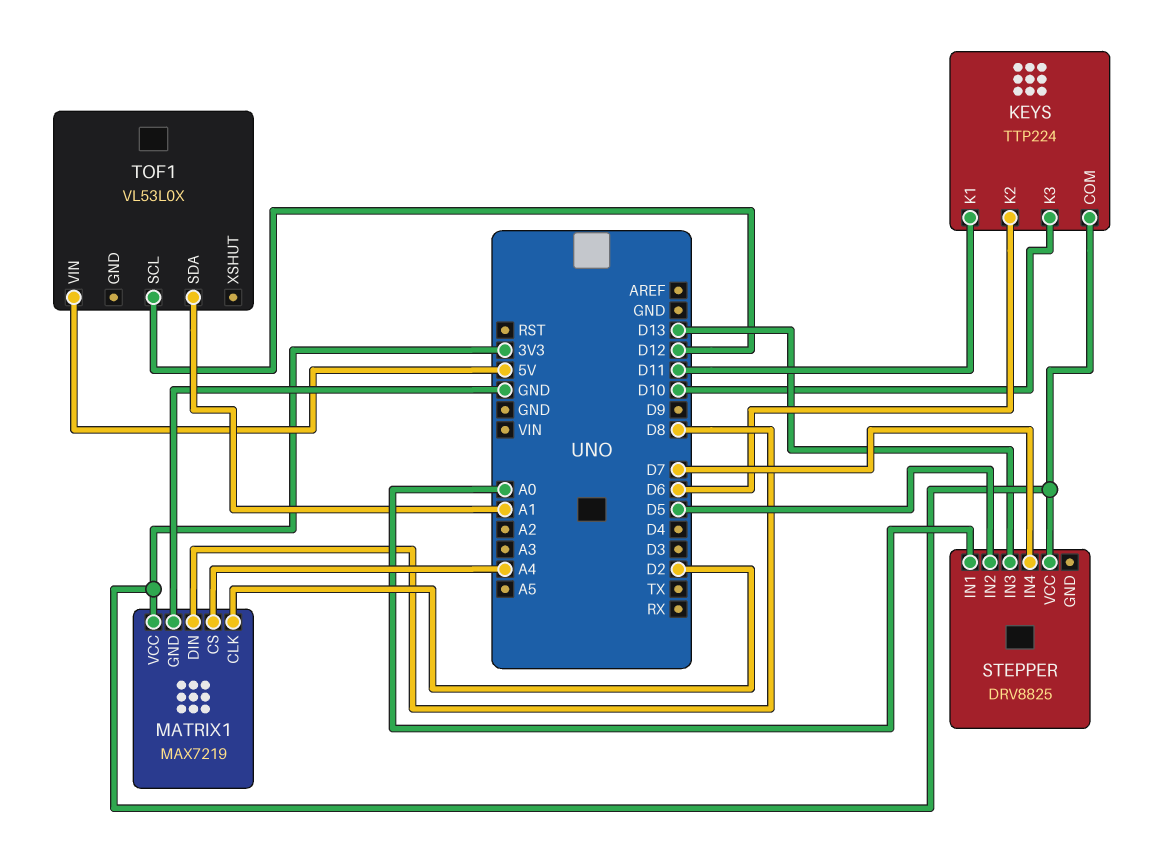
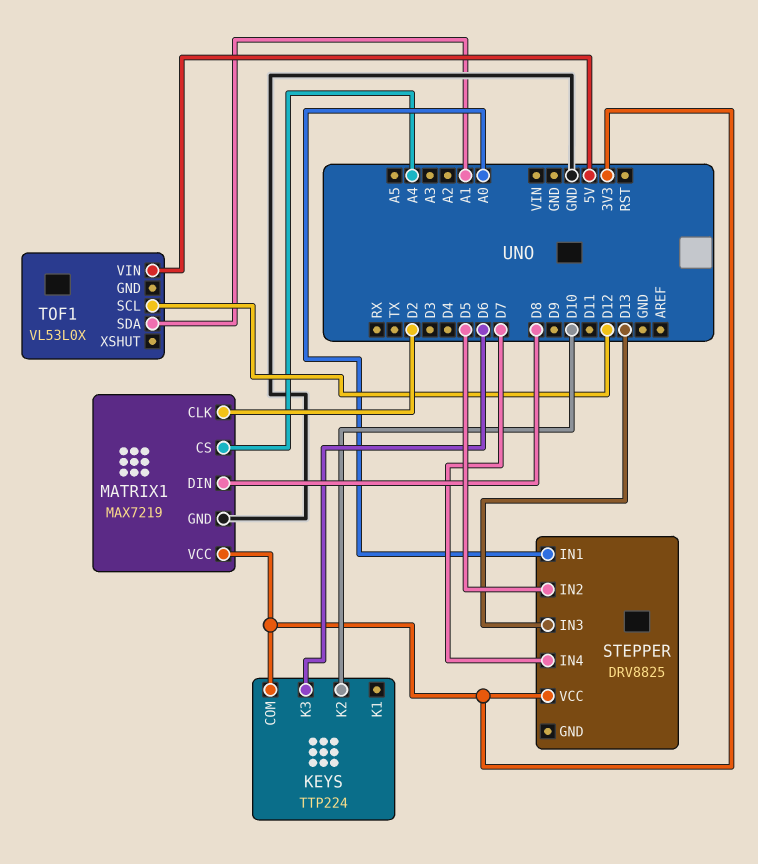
KEYS pin K1: D11 -> none
KEYS pin K2: D6 -> D10
KEYS pin K3: D10 -> D6

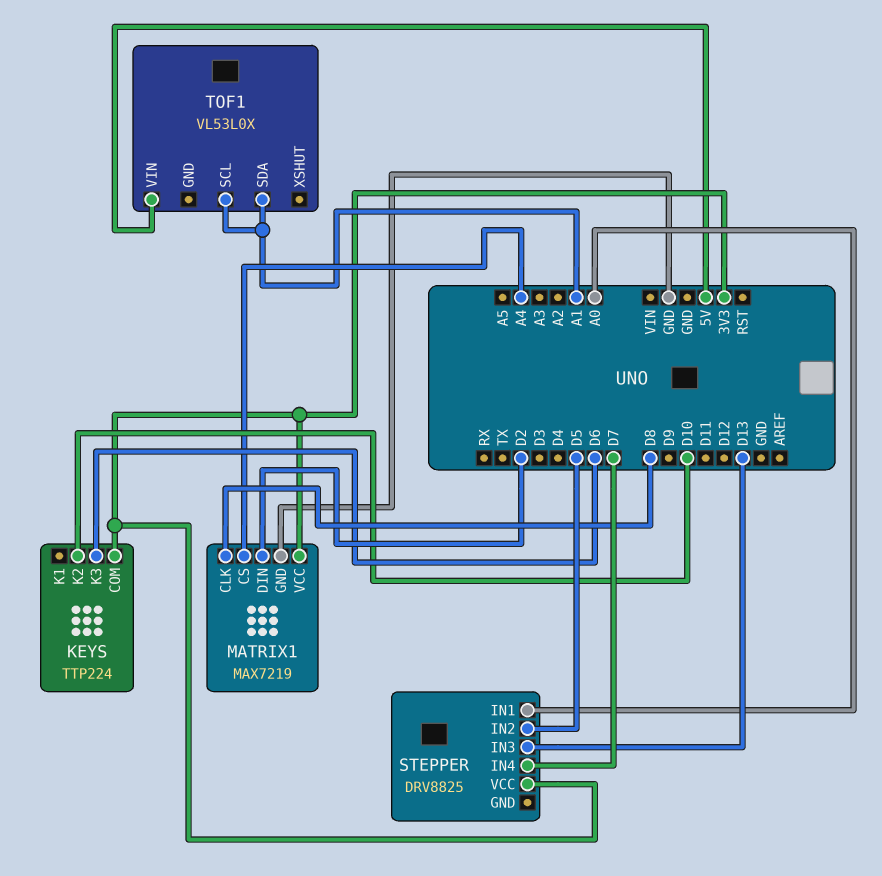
MATRIX1 pin CLK: D2 -> D8
MATRIX1 pin DIN: D8 -> D2
TOF1 pin SCL: D12 -> A1

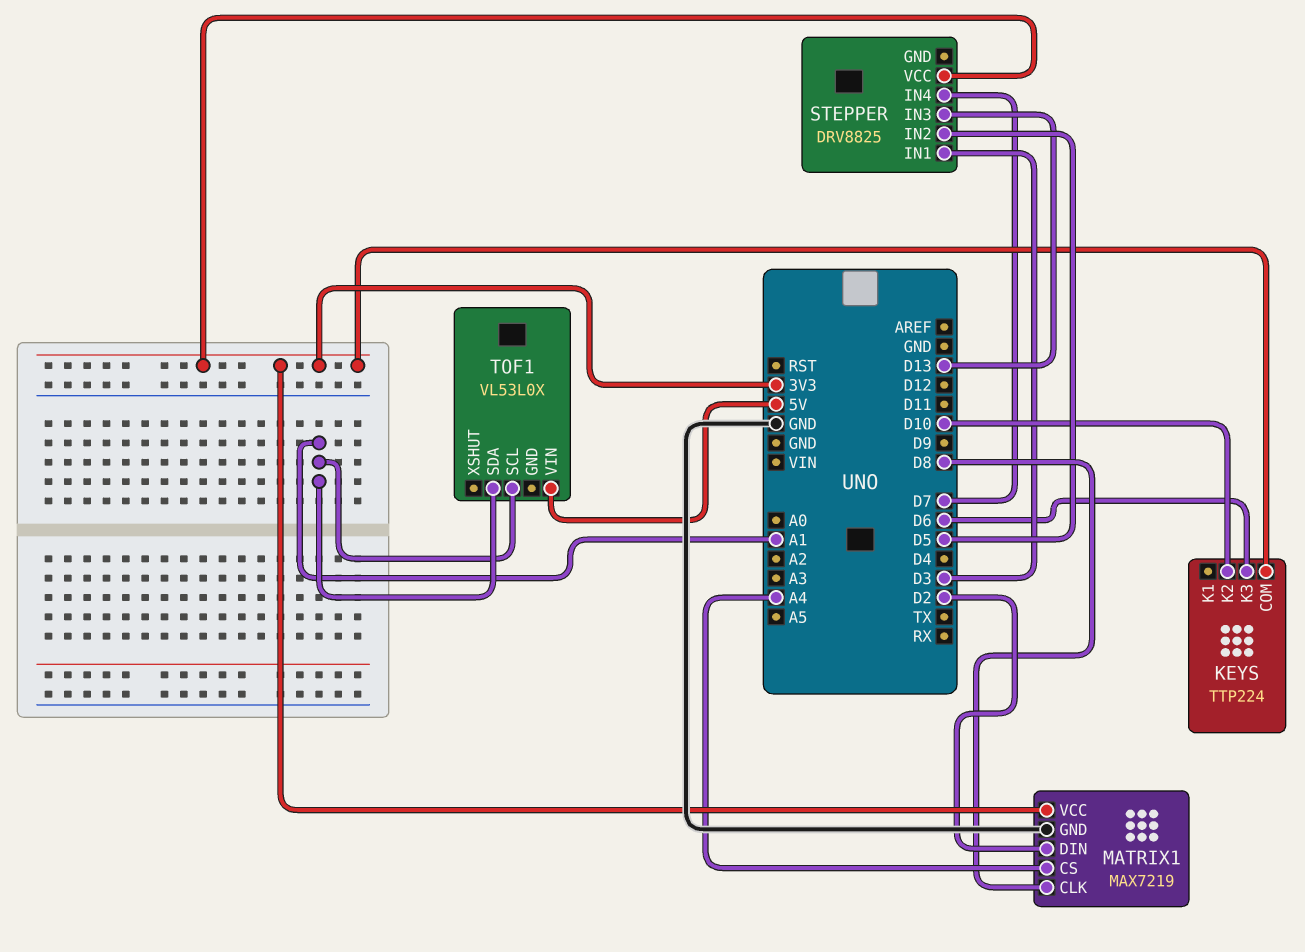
STEPPER pin IN1: A0 -> D3

